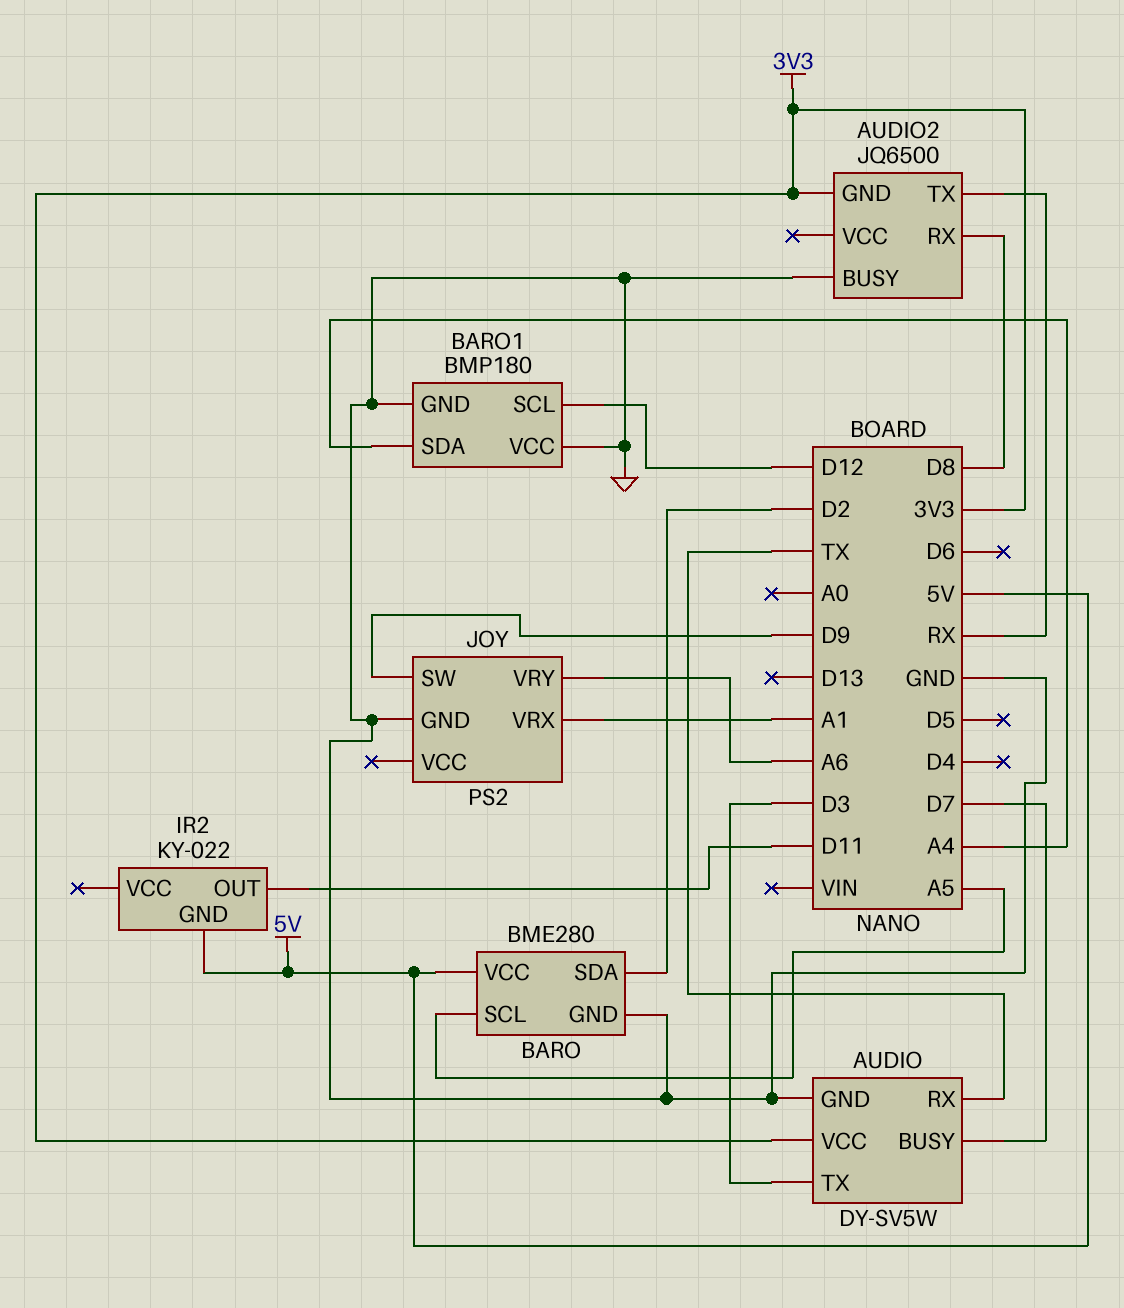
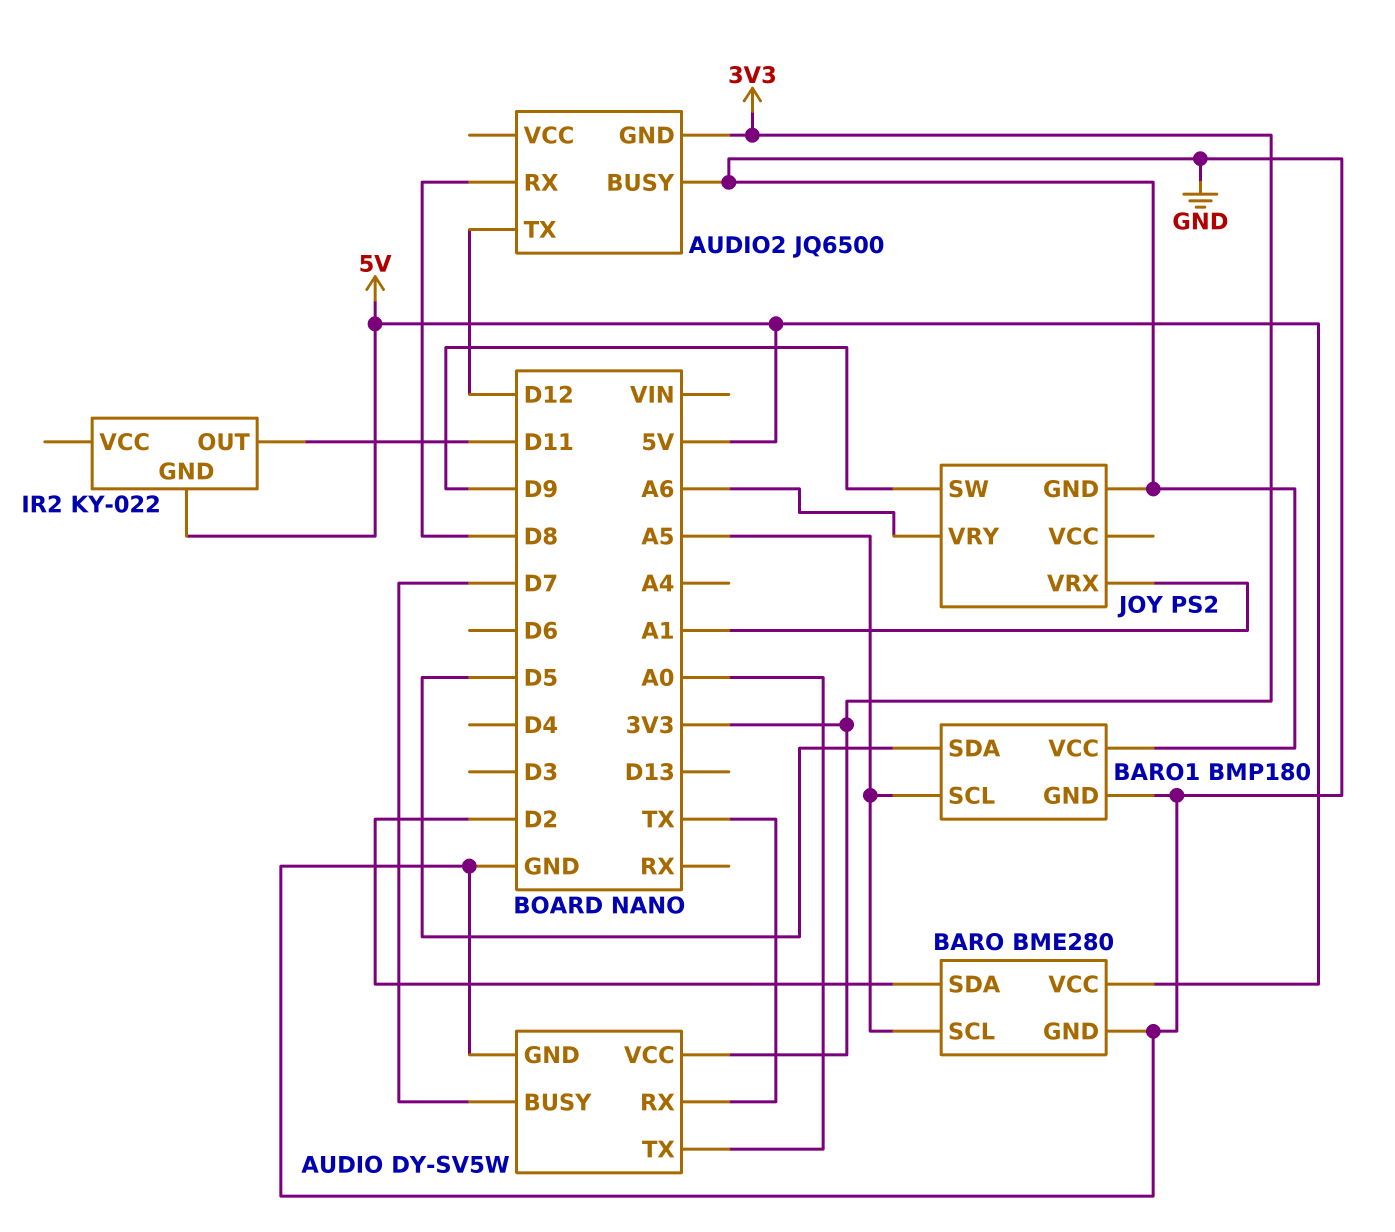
AUDIO pin TX: D3 -> A0
AUDIO2 pin TX: RX -> D12
BARO1 pin SCL: D12 -> A5
BARO1 pin SDA: A4 -> D5

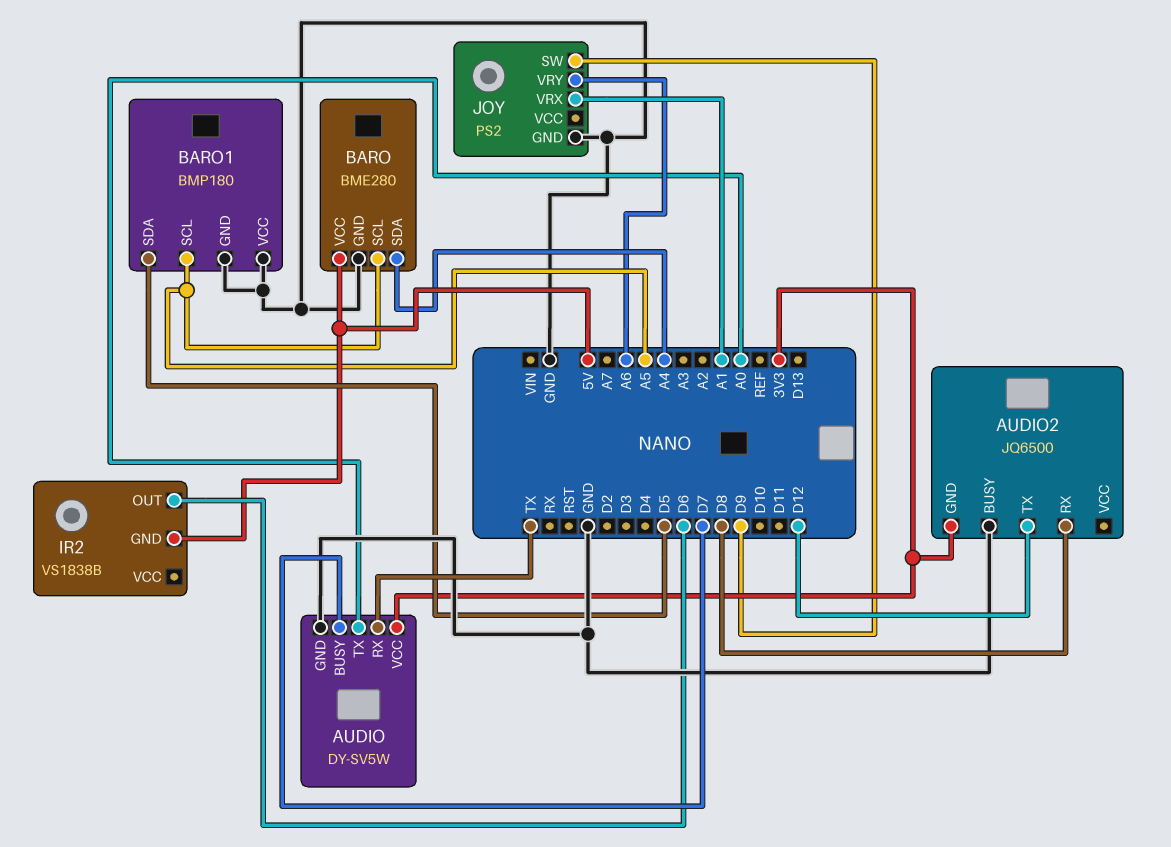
BARO pin SDA: D2 -> A4
IR2: KY-022 -> VS1838B
IR2 pin OUT: D11 -> D6

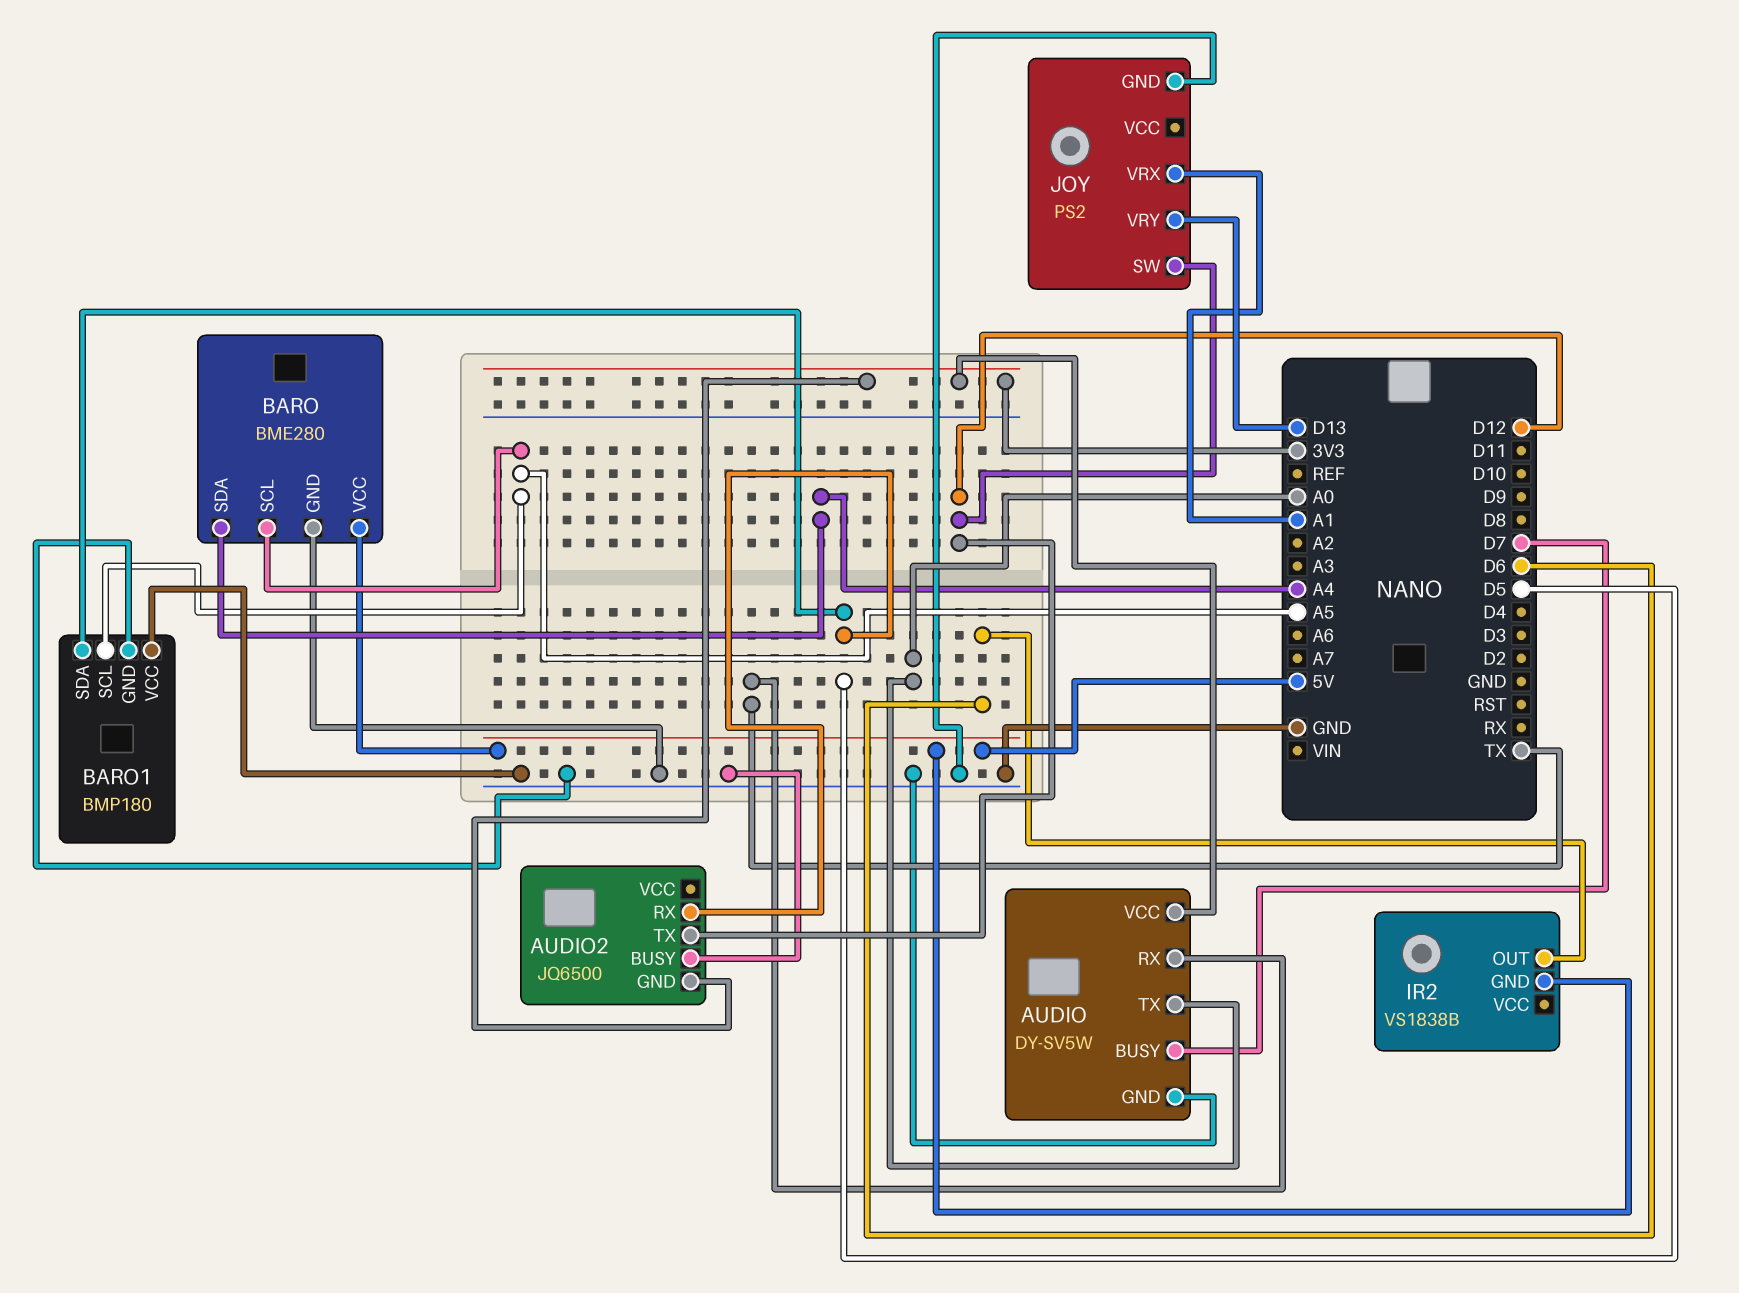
AUDIO2 pin RX: D8 -> D5
JOY pin SW: D9 -> D12
JOY pin VRY: A6 -> D13

